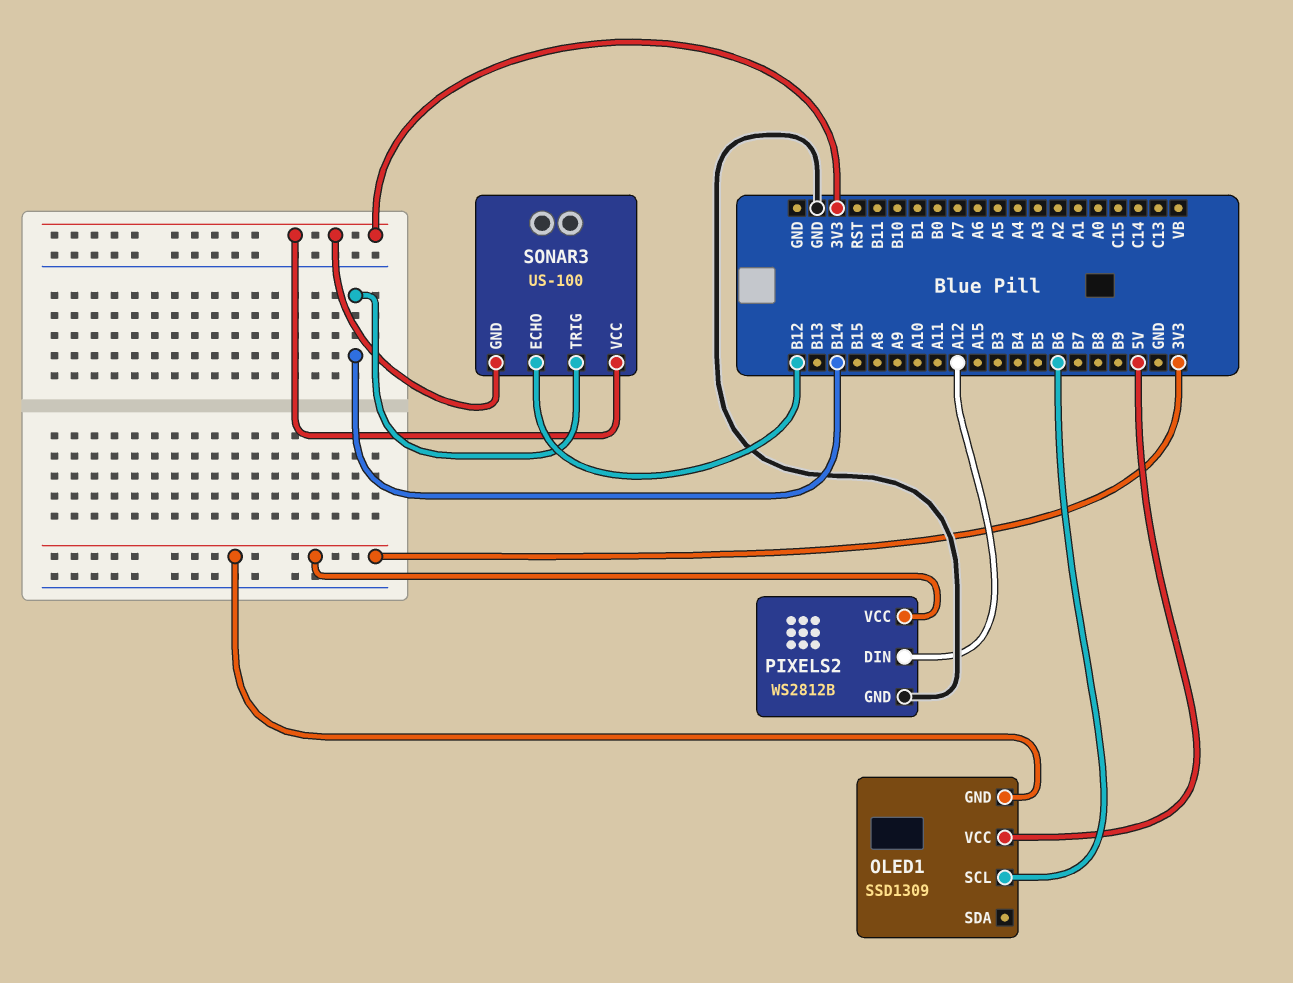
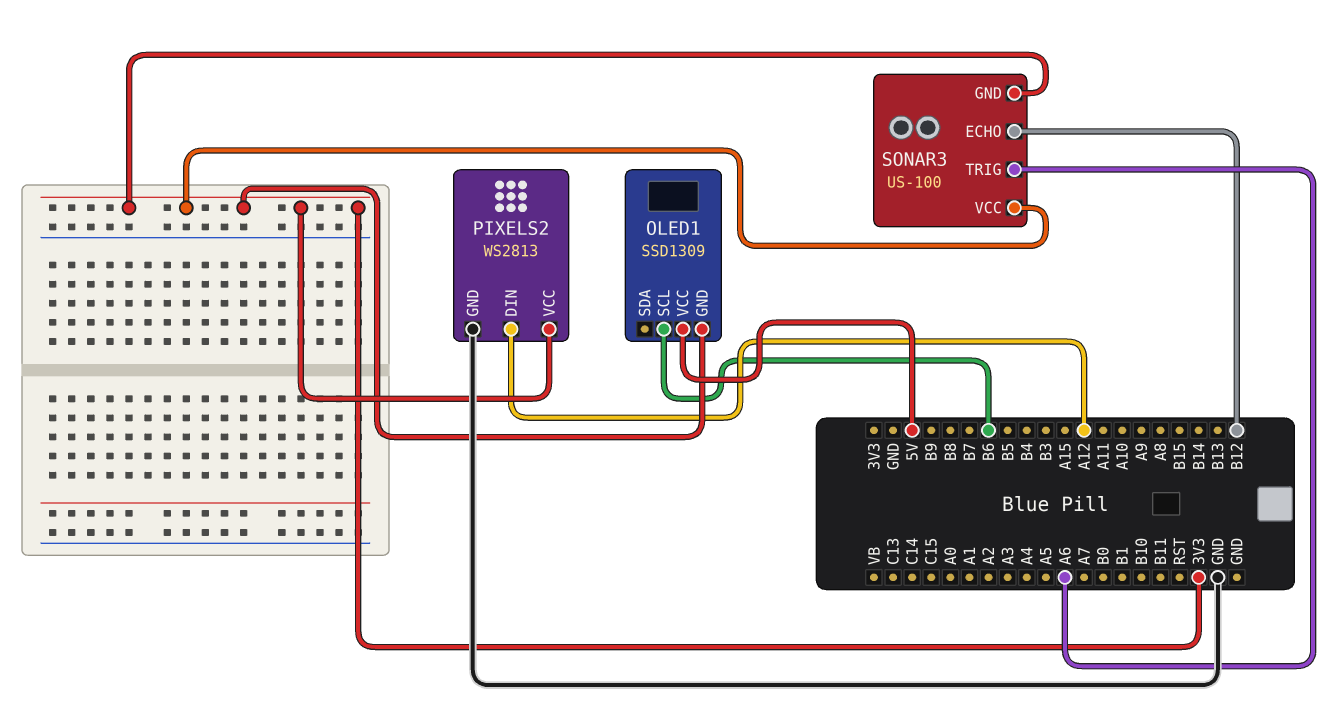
PIXELS2: WS2812B -> WS2813
SONAR3 pin TRIG: B14 -> A6

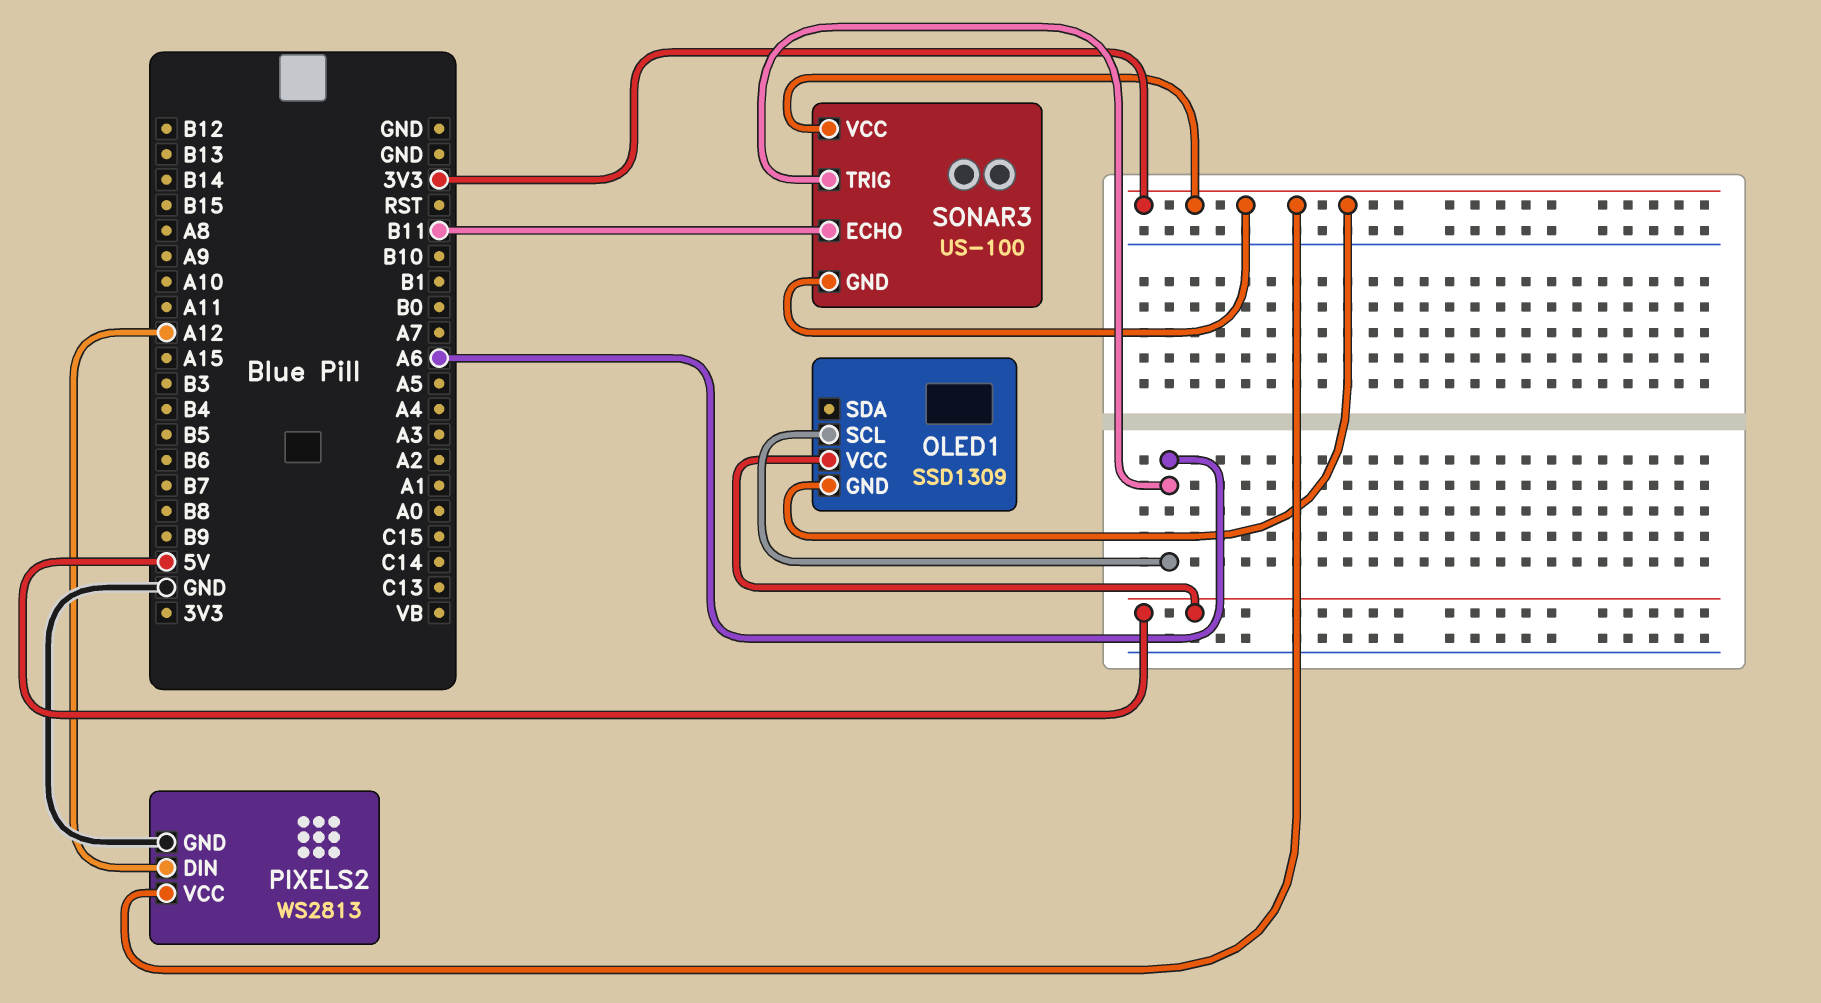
OLED1 pin SCL: B6 -> A6
SONAR3 pin ECHO: B12 -> B11

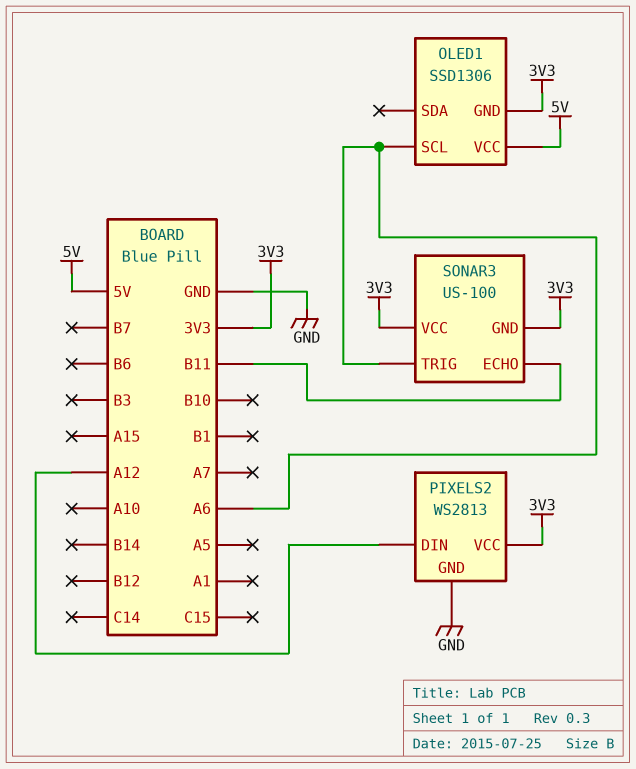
OLED1: SSD1309 -> SSD1306

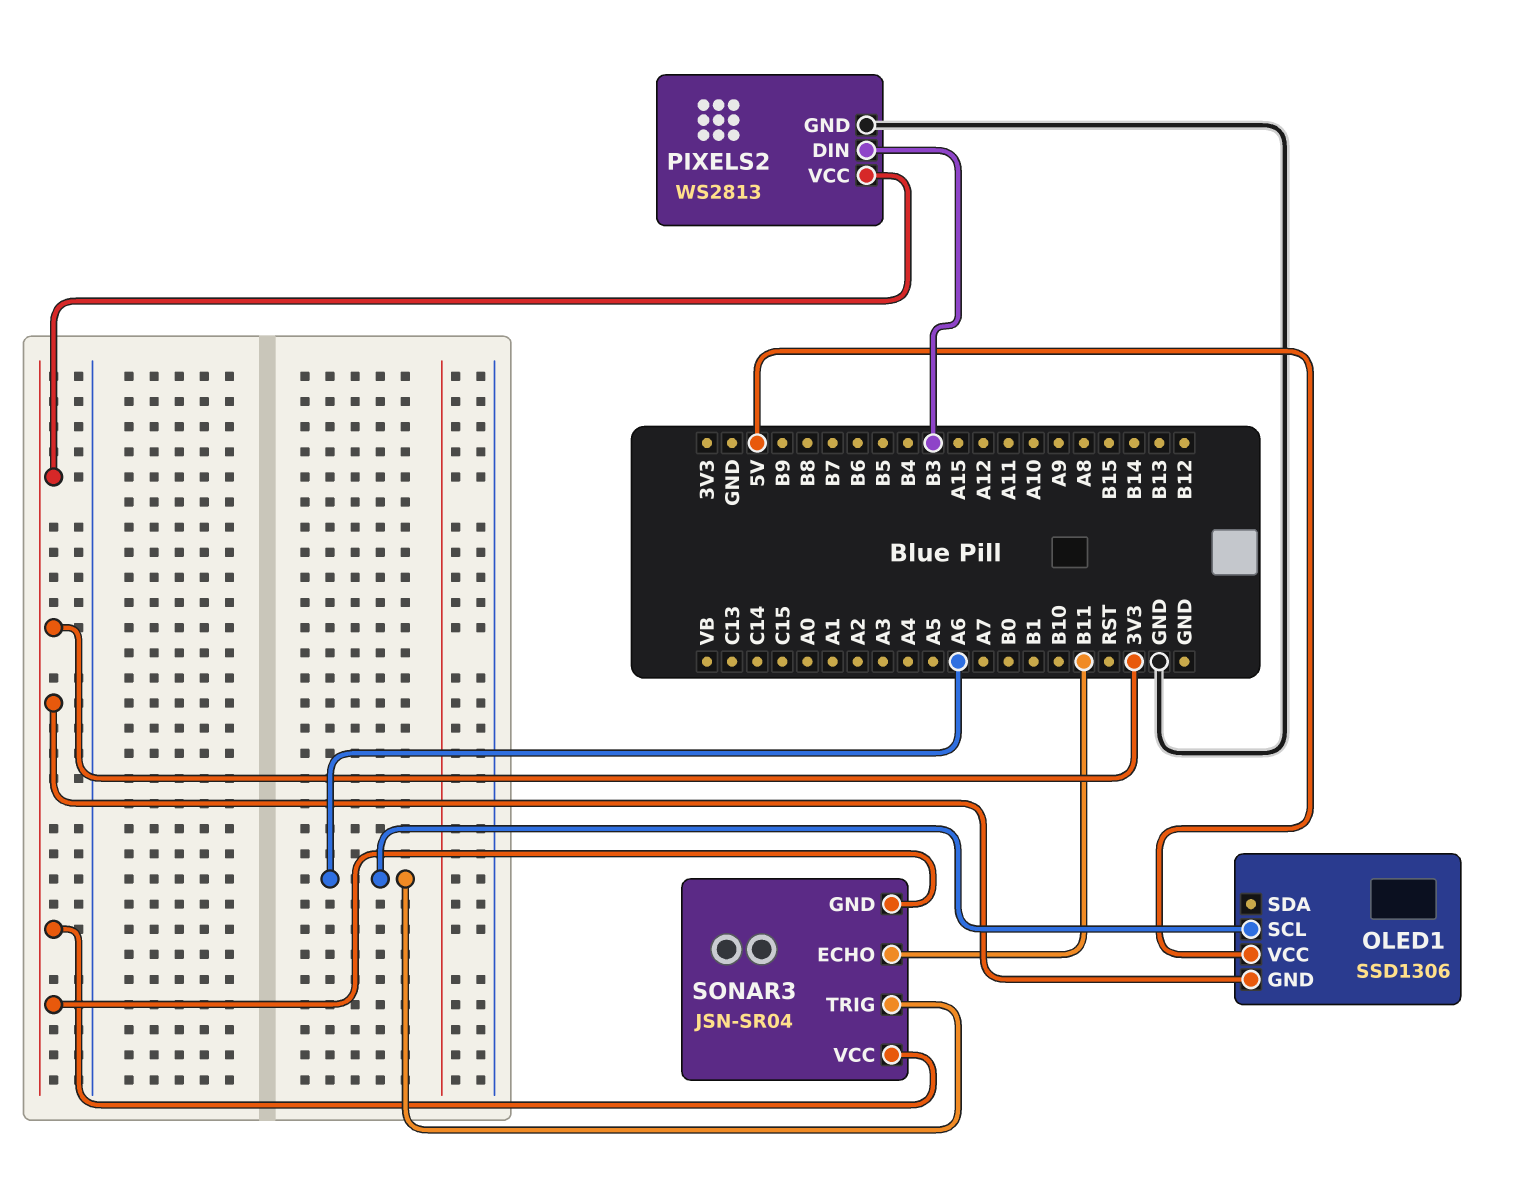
PIXELS2 pin DIN: A12 -> B3
SONAR3: US-100 -> JSN-SR04

